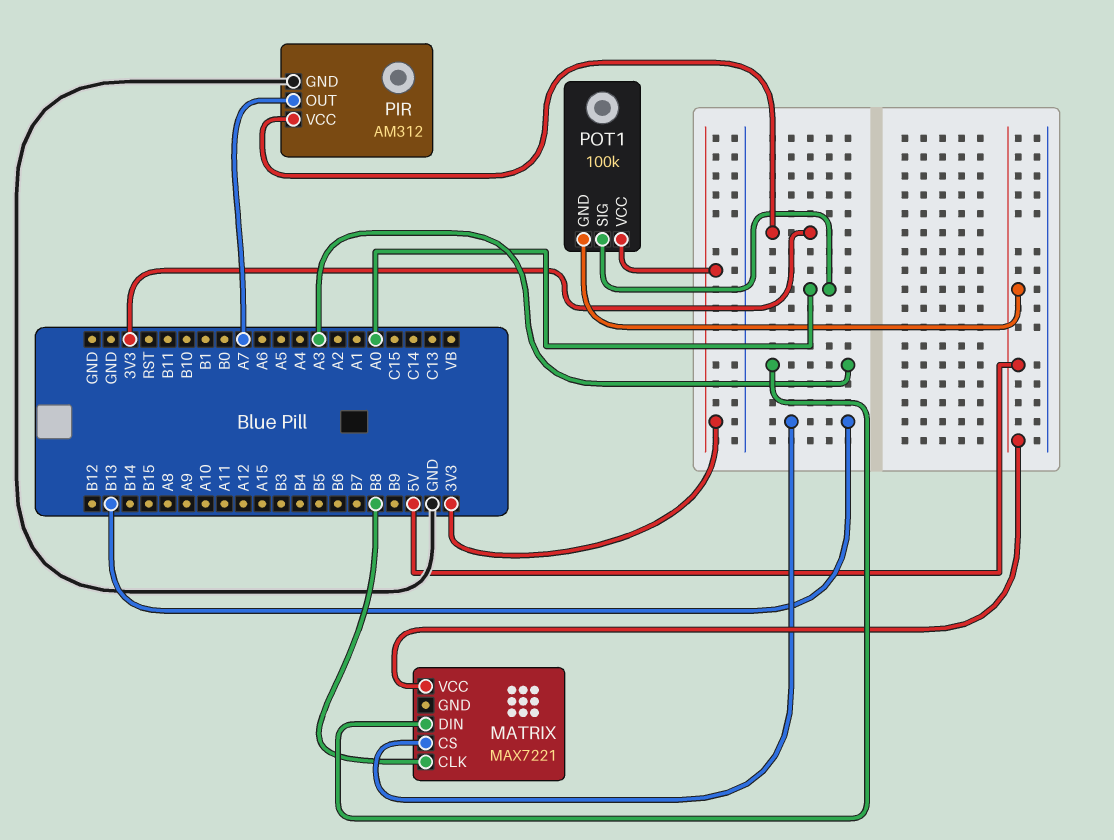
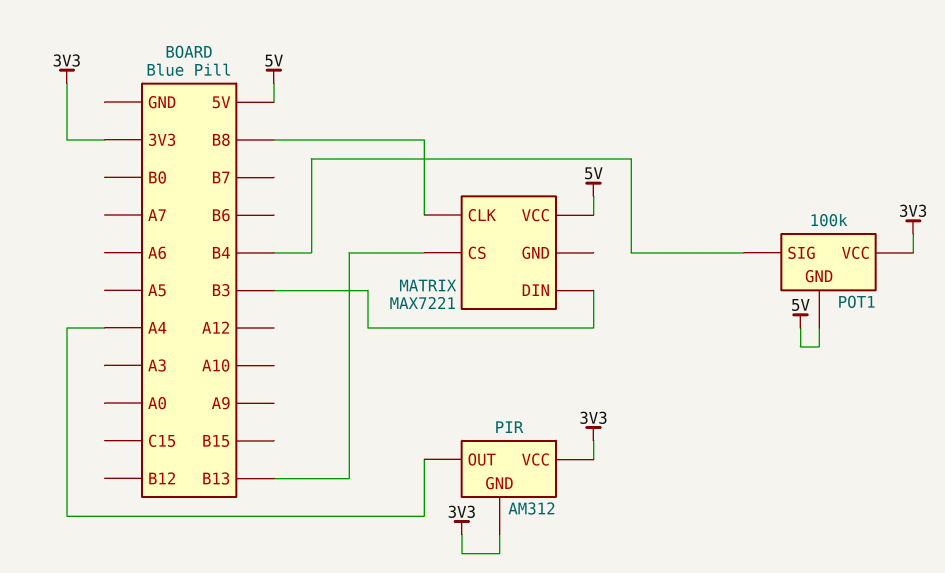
MATRIX pin DIN: A3 -> B3
PIR pin GND: GND -> 3V3
PIR pin OUT: A7 -> A4
POT1 pin SIG: A0 -> B4

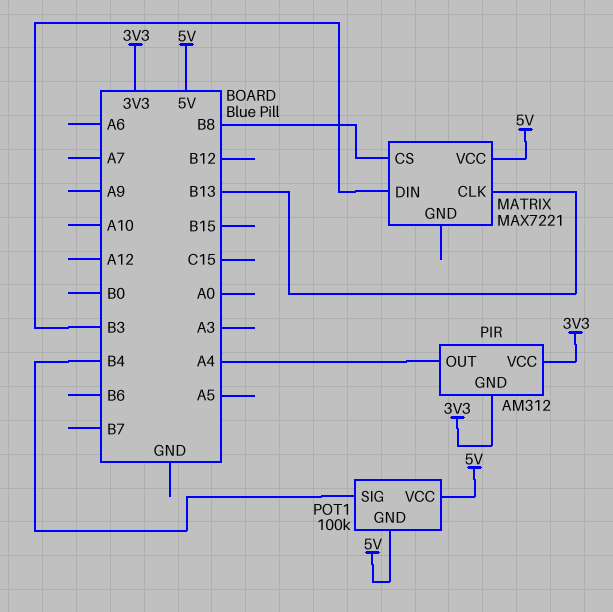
MATRIX pin CLK: B8 -> B13
MATRIX pin CS: B13 -> B8
POT1 pin VCC: 3V3 -> 5V

